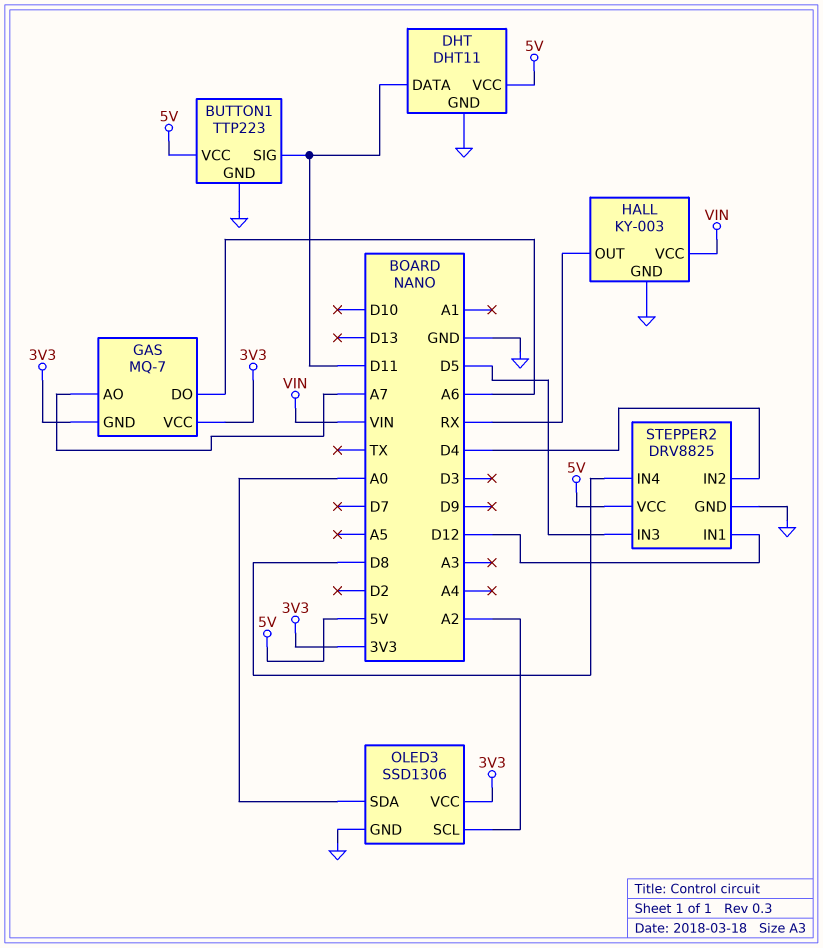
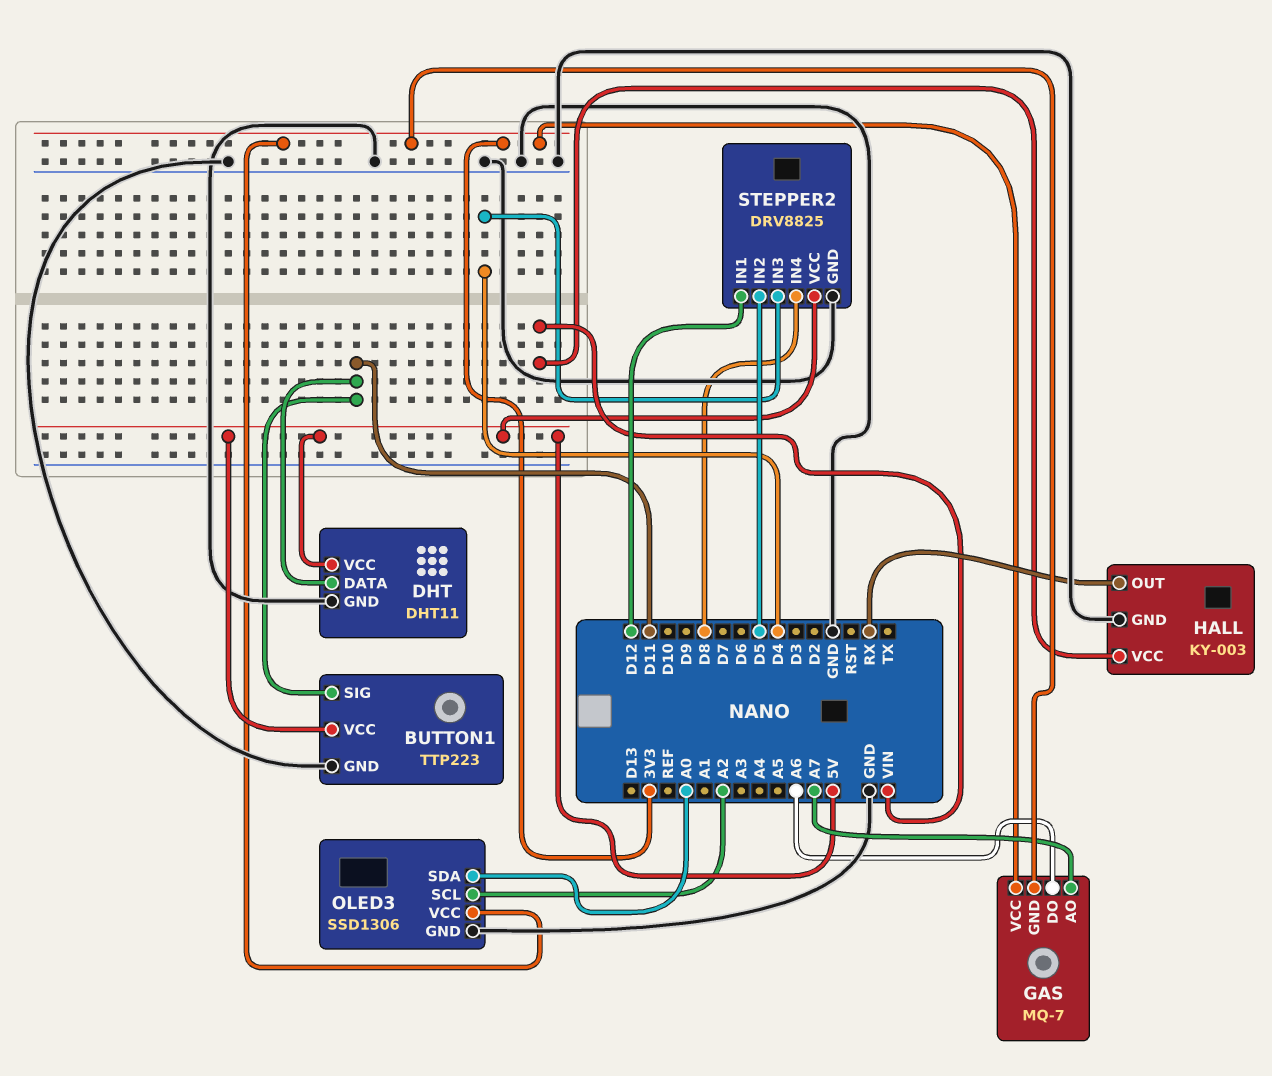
STEPPER2 pin IN2: D4 -> D5
STEPPER2 pin IN3: D5 -> D4

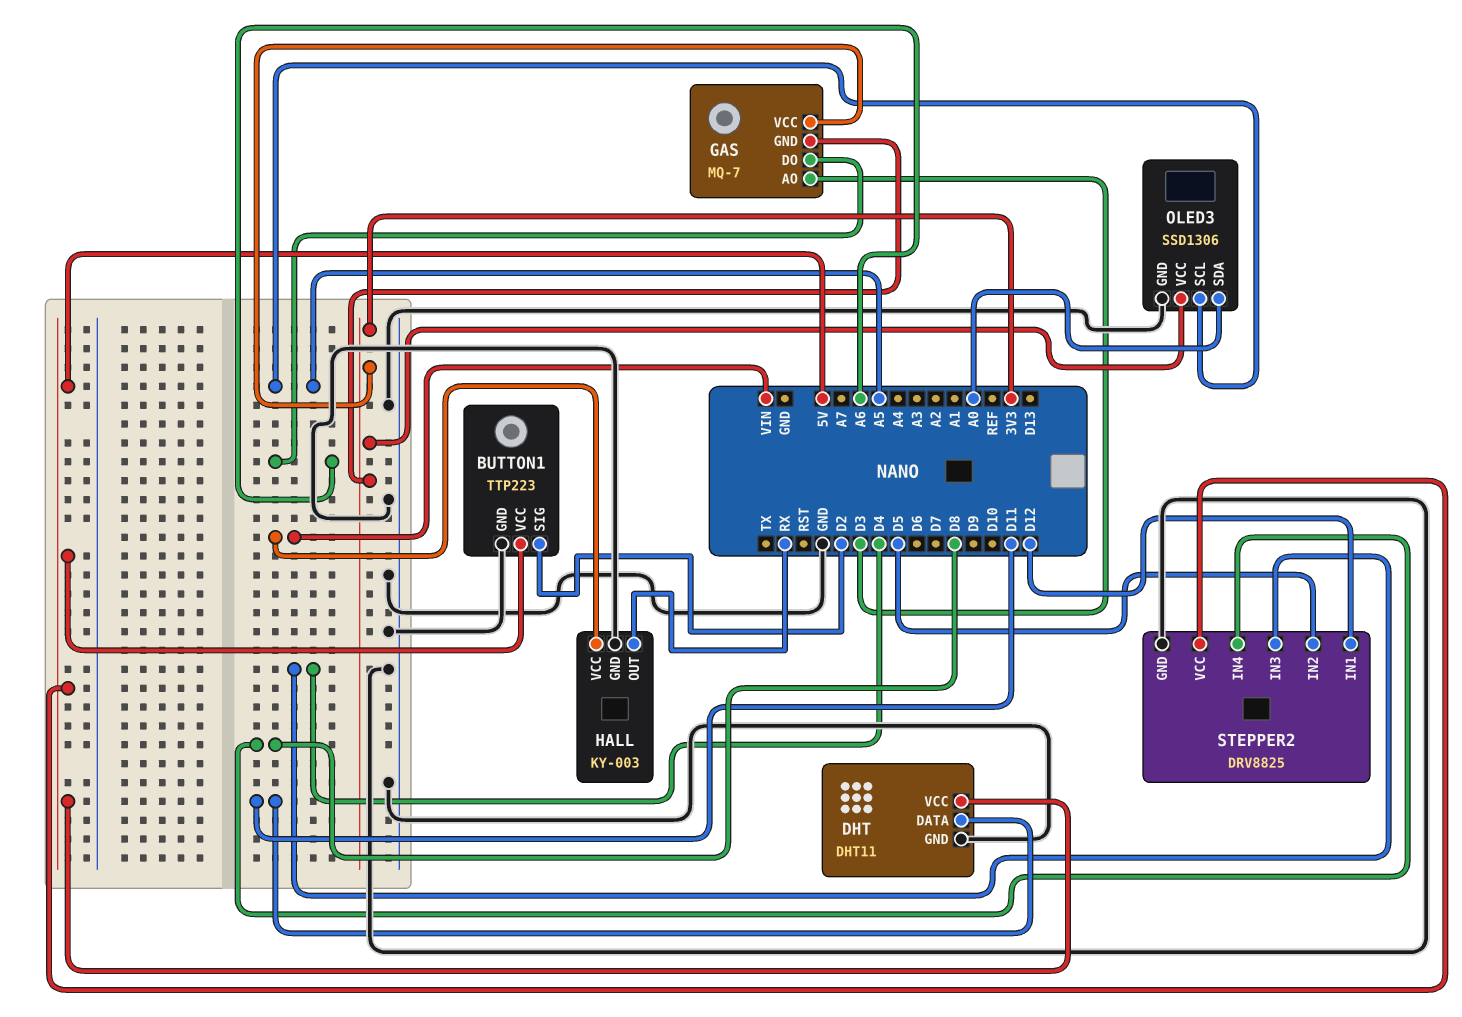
BUTTON1 pin SIG: D11 -> D2
GAS pin AO: A7 -> D3
OLED3 pin SCL: A2 -> A5

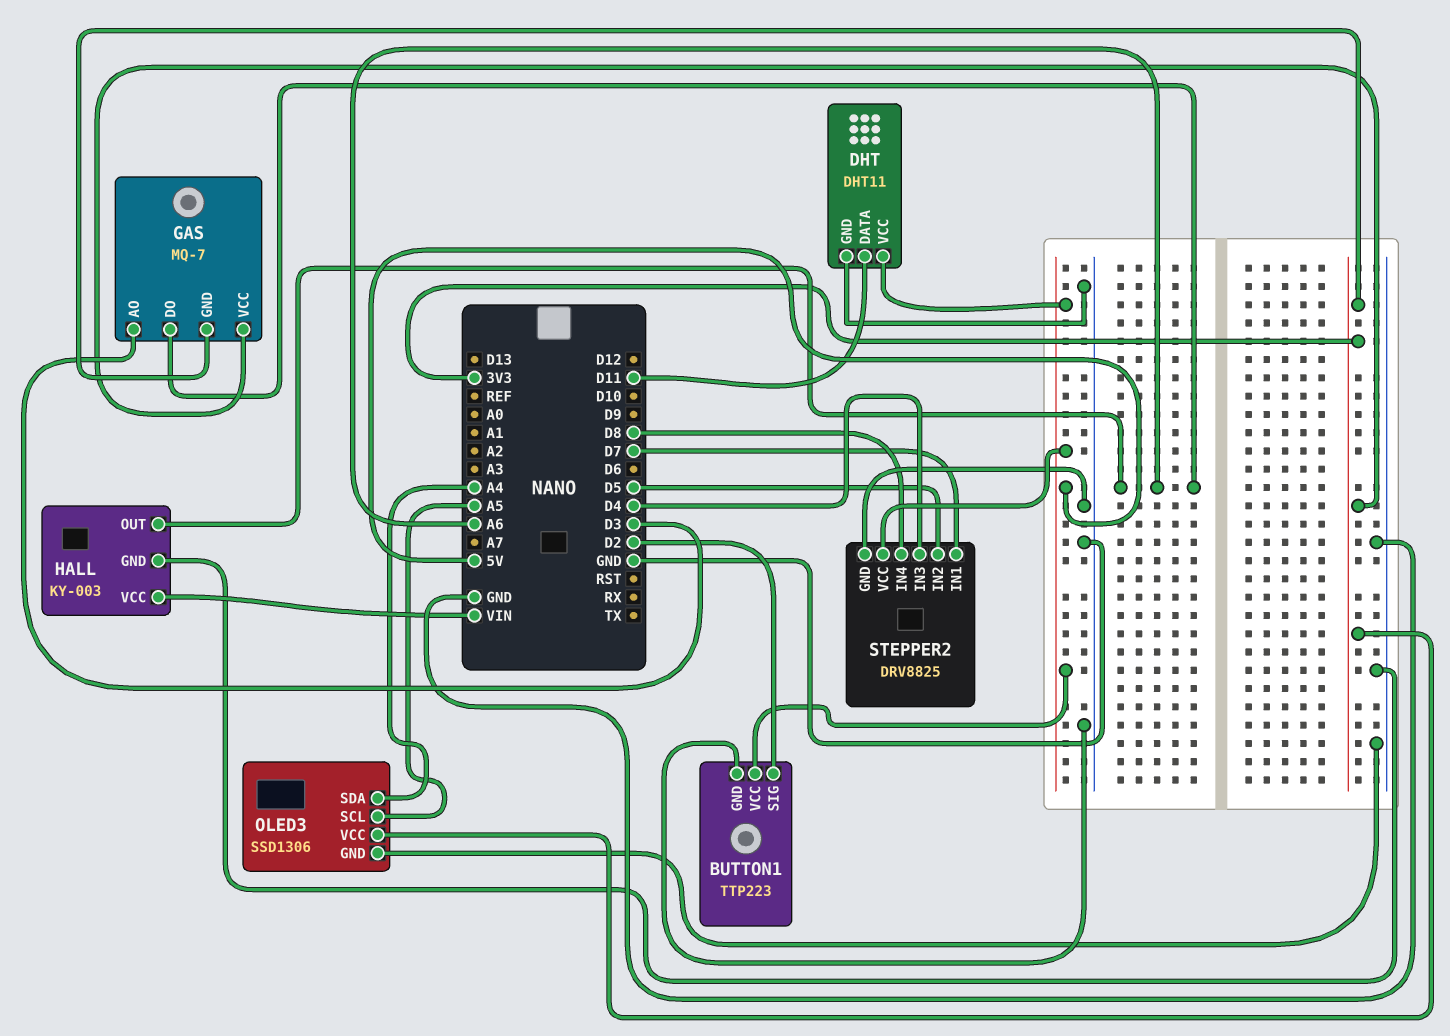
HALL pin OUT: RX -> A6
OLED3 pin SDA: A0 -> A4
STEPPER2 pin IN1: D12 -> D7

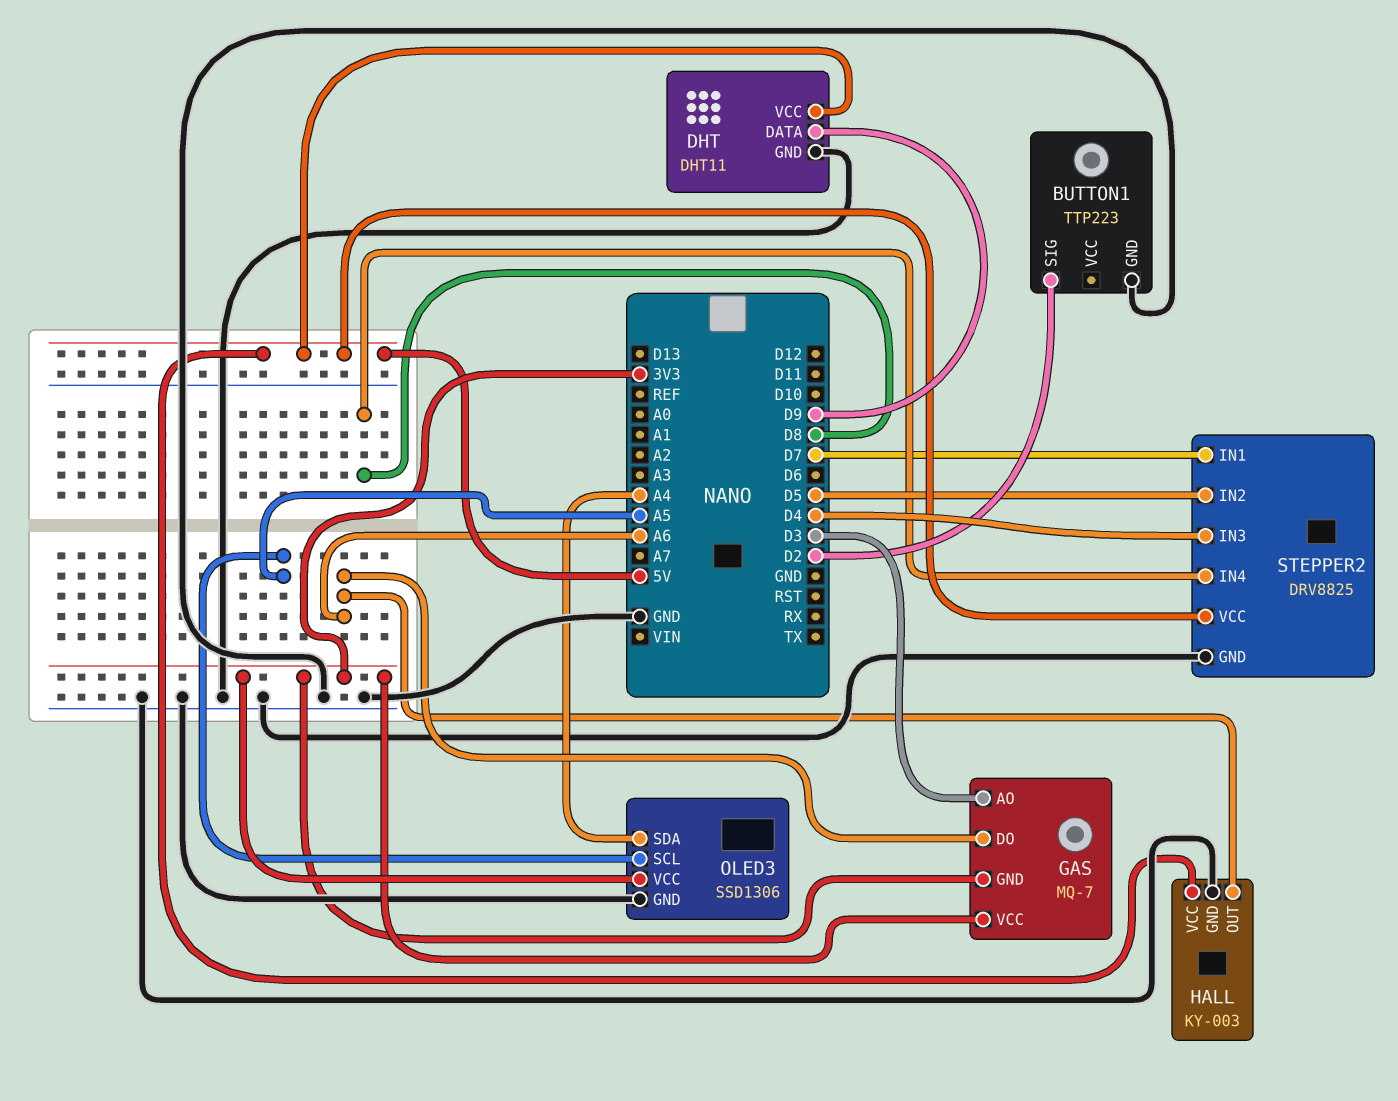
BUTTON1 pin VCC: 5V -> none
DHT pin DATA: D11 -> D9
HALL pin VCC: VIN -> 5V

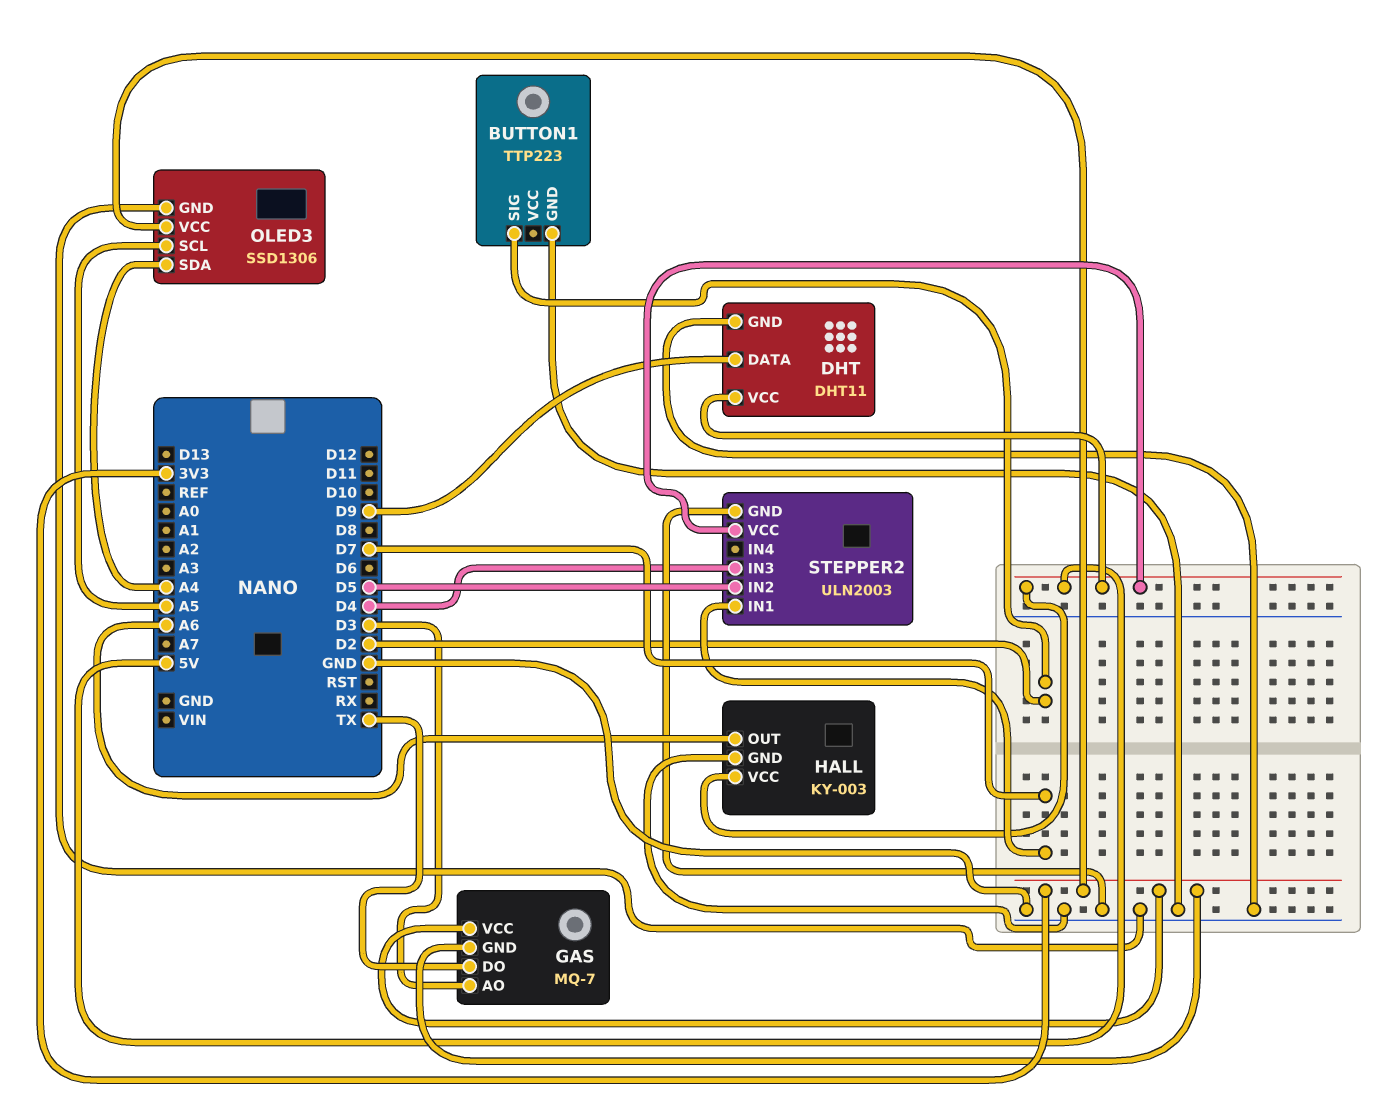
GAS pin DO: A6 -> TX
STEPPER2: DRV8825 -> ULN2003
STEPPER2 pin IN4: D8 -> none

